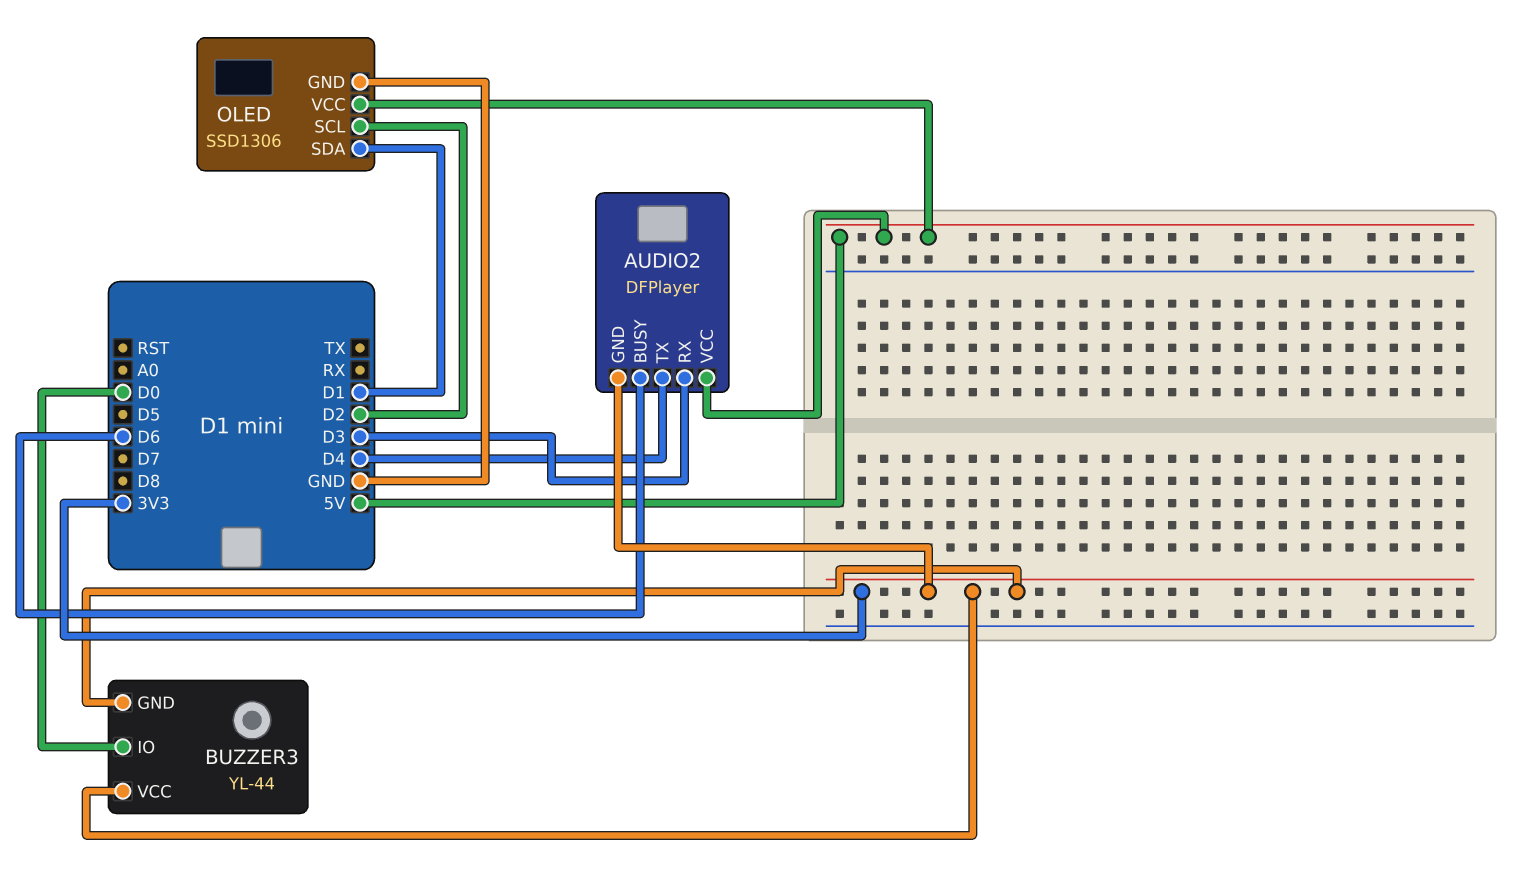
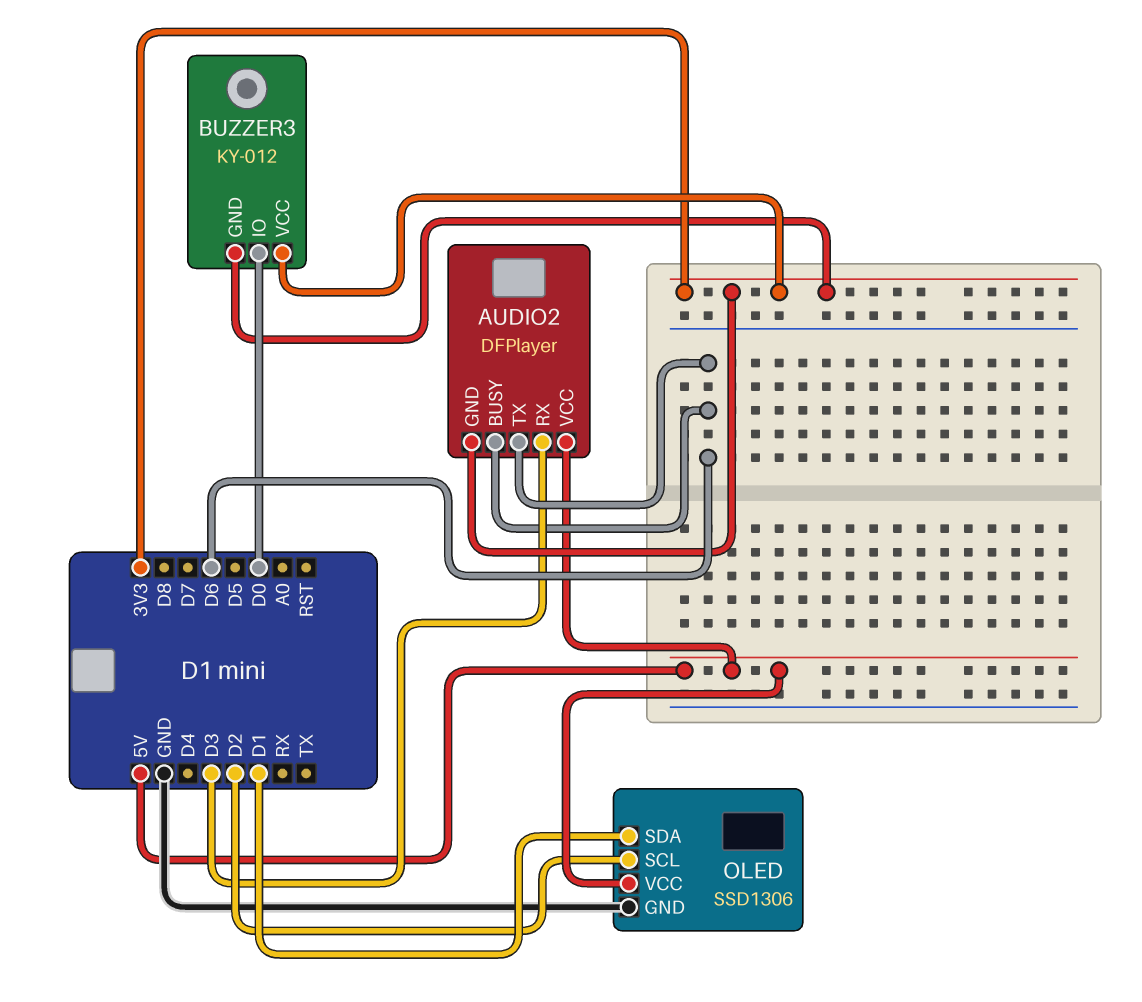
AUDIO2 pin TX: D4 -> D6
BUZZER3: YL-44 -> KY-012

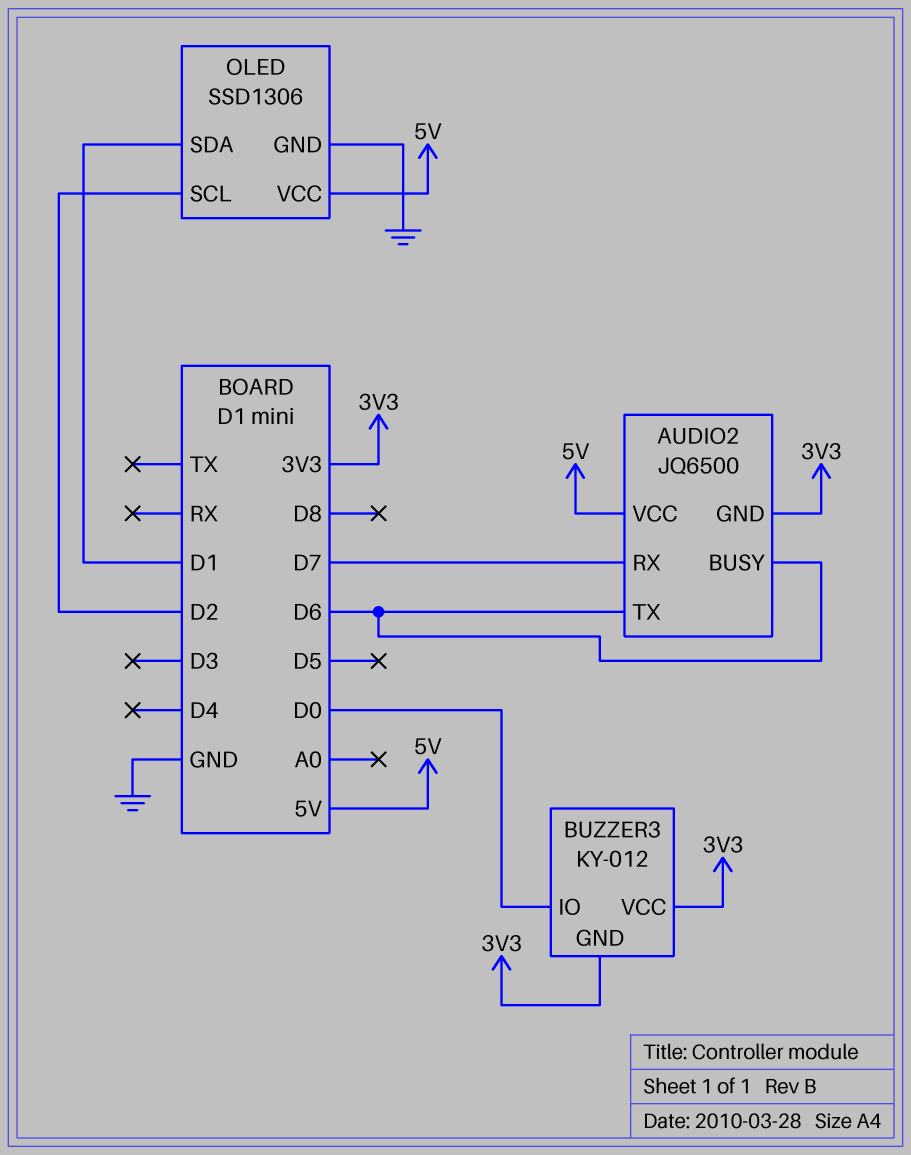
AUDIO2: DFPlayer -> JQ6500
AUDIO2 pin RX: D3 -> D7

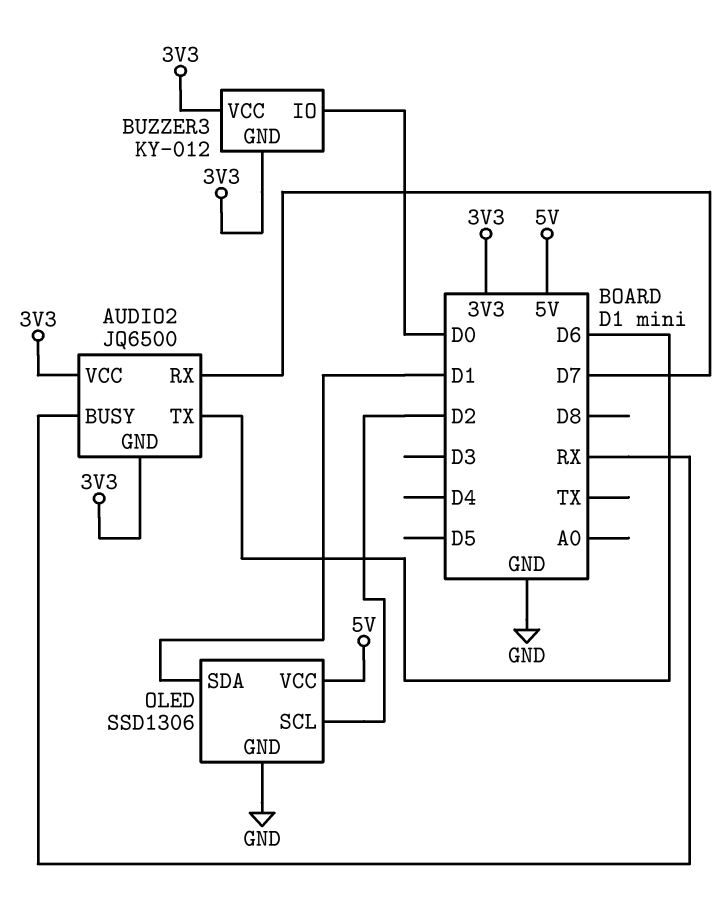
AUDIO2 pin BUSY: D6 -> RX
AUDIO2 pin VCC: 5V -> 3V3

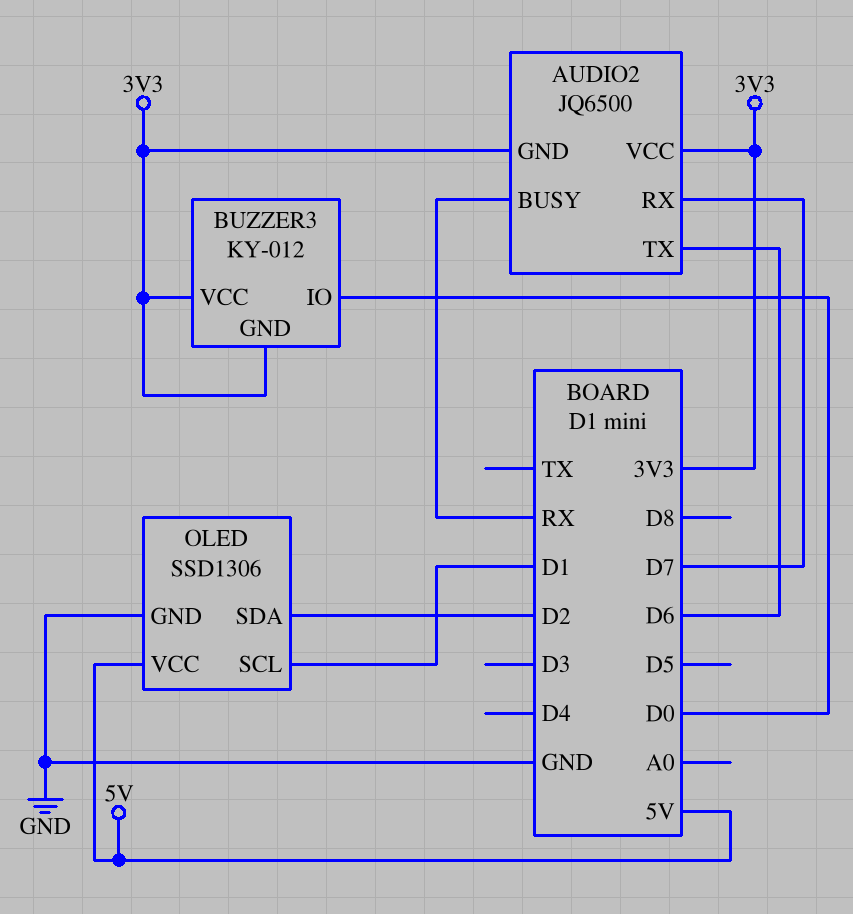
OLED pin SCL: D2 -> D1
OLED pin SDA: D1 -> D2

